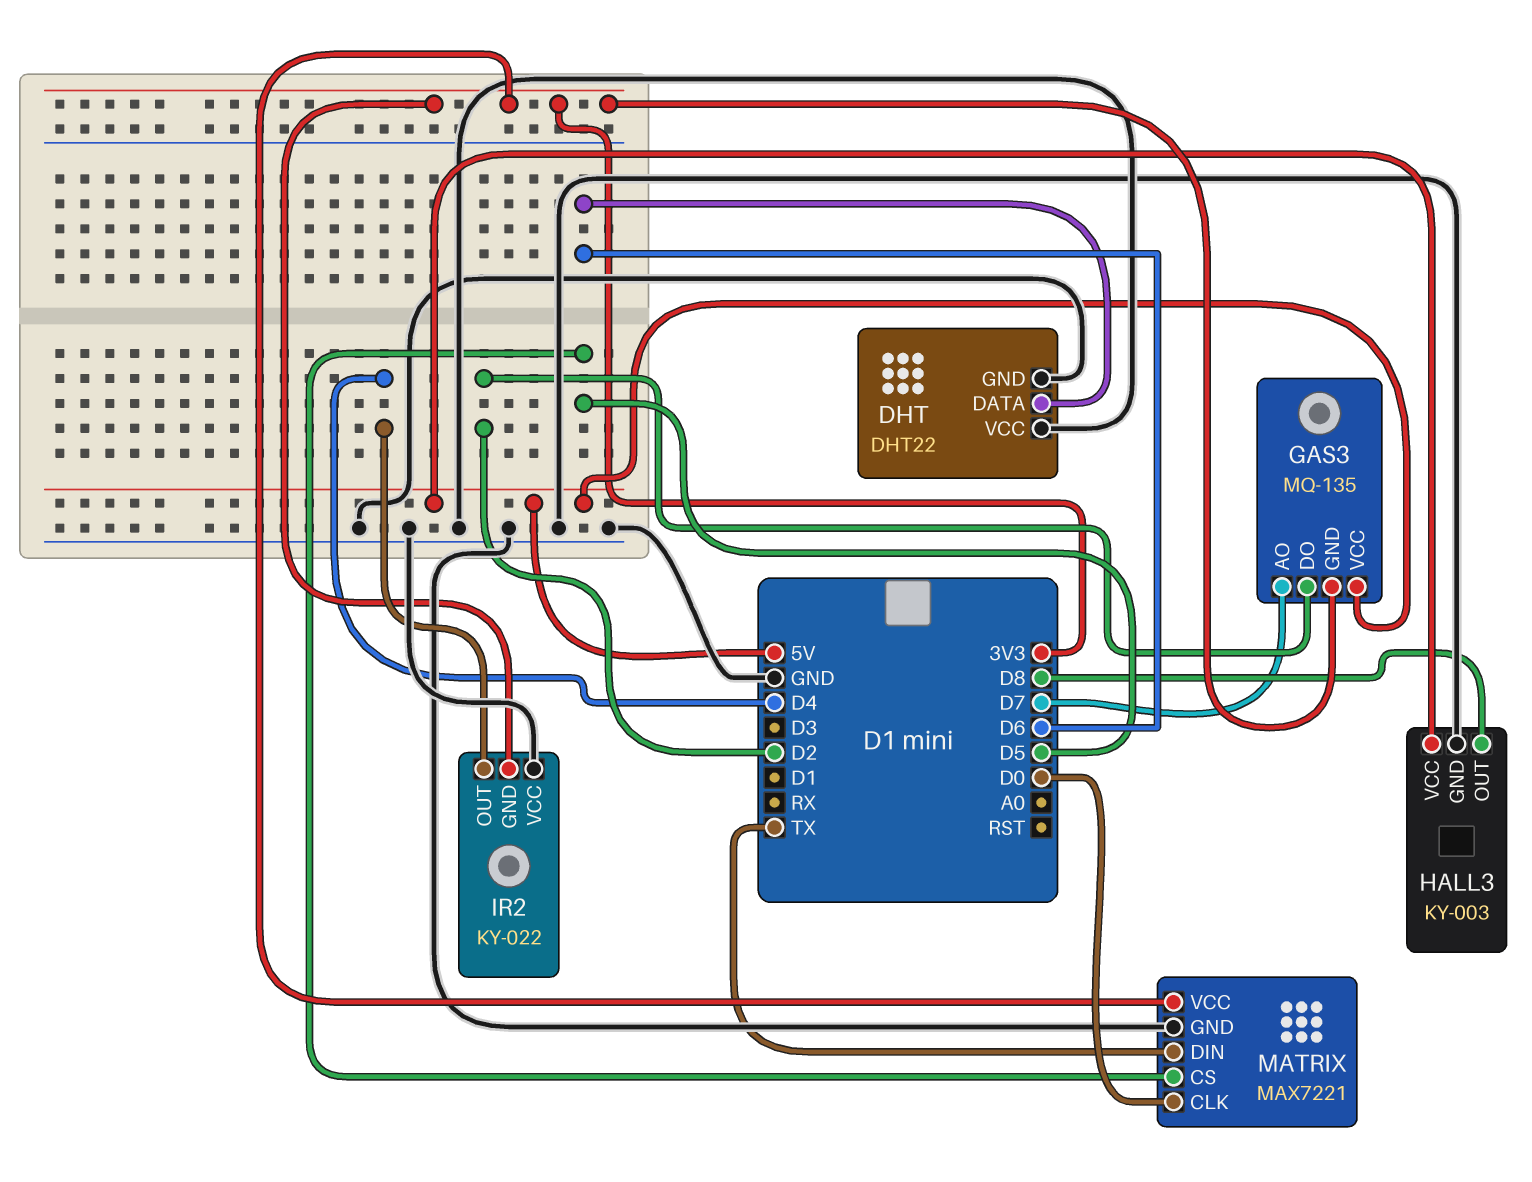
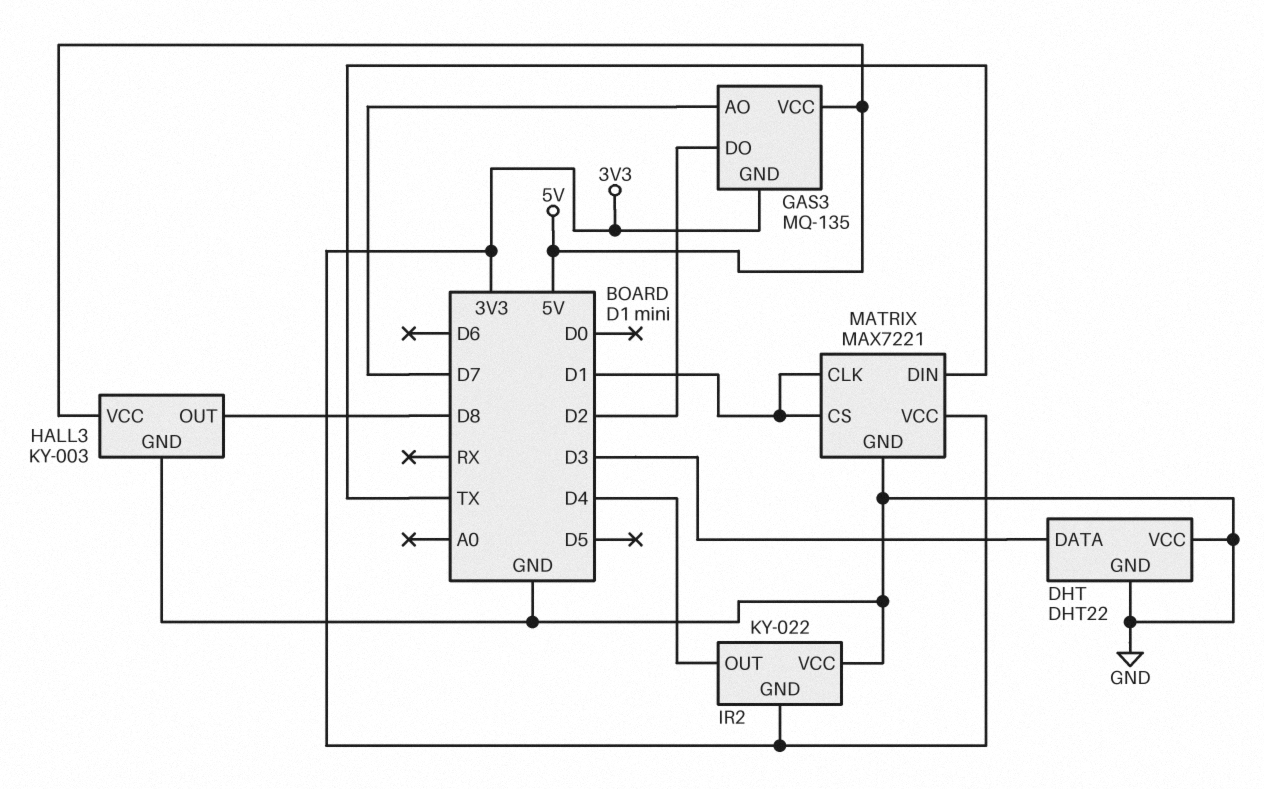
DHT pin DATA: D6 -> D3
MATRIX pin CLK: D0 -> D1
MATRIX pin CS: D5 -> D1

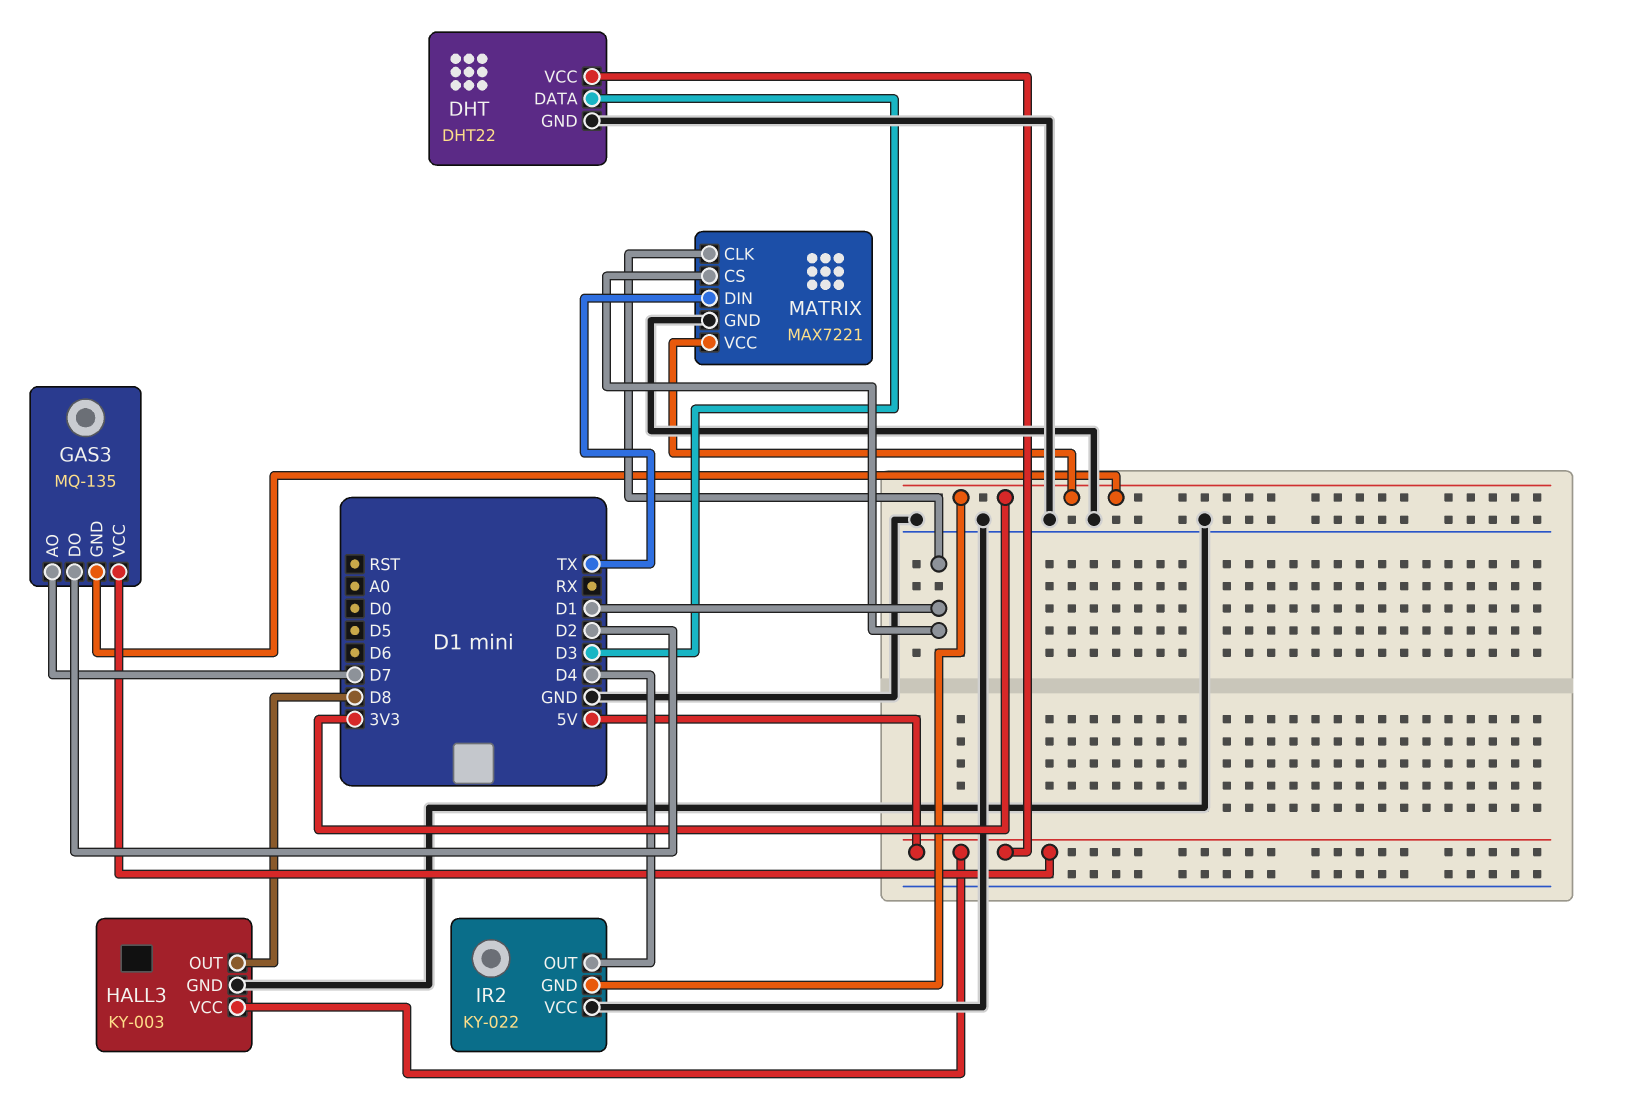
DHT pin VCC: GND -> 5V

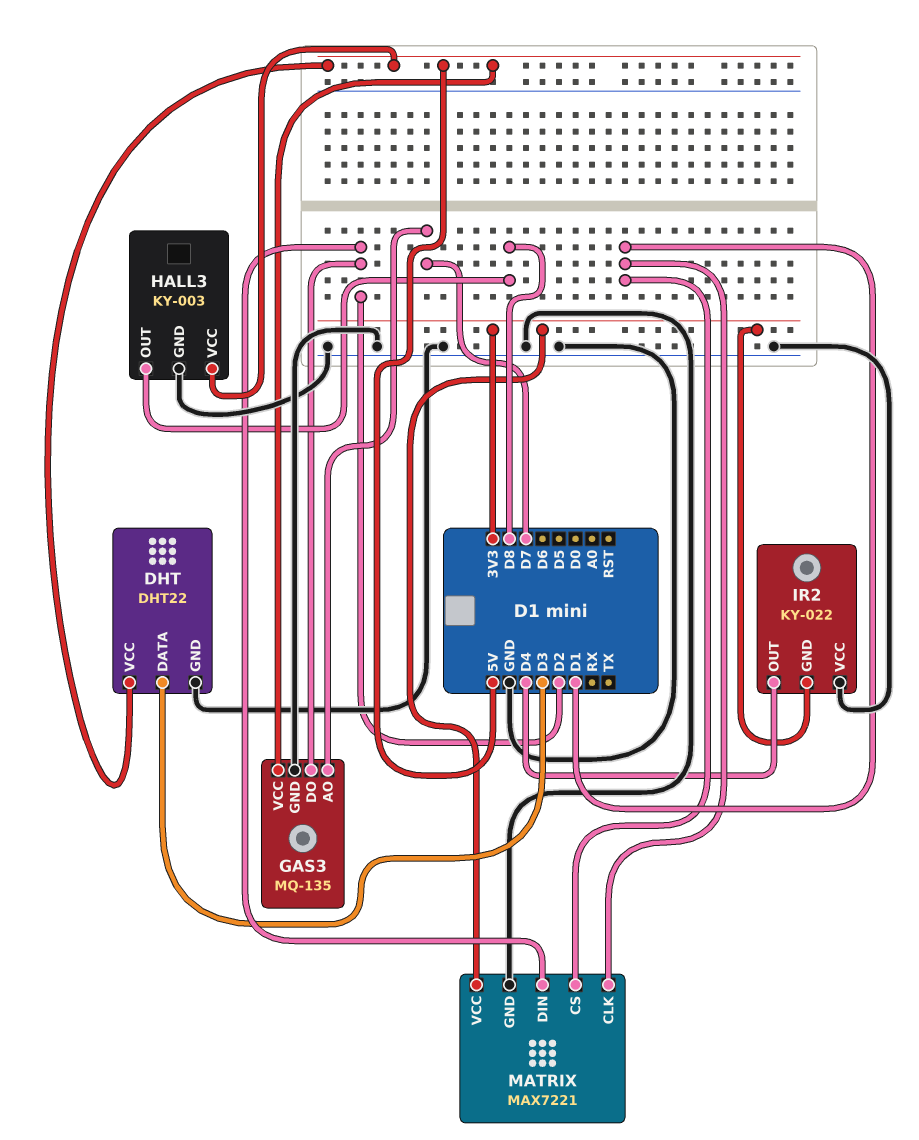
GAS3 pin GND: 3V3 -> GND
MATRIX pin DIN: TX -> D2

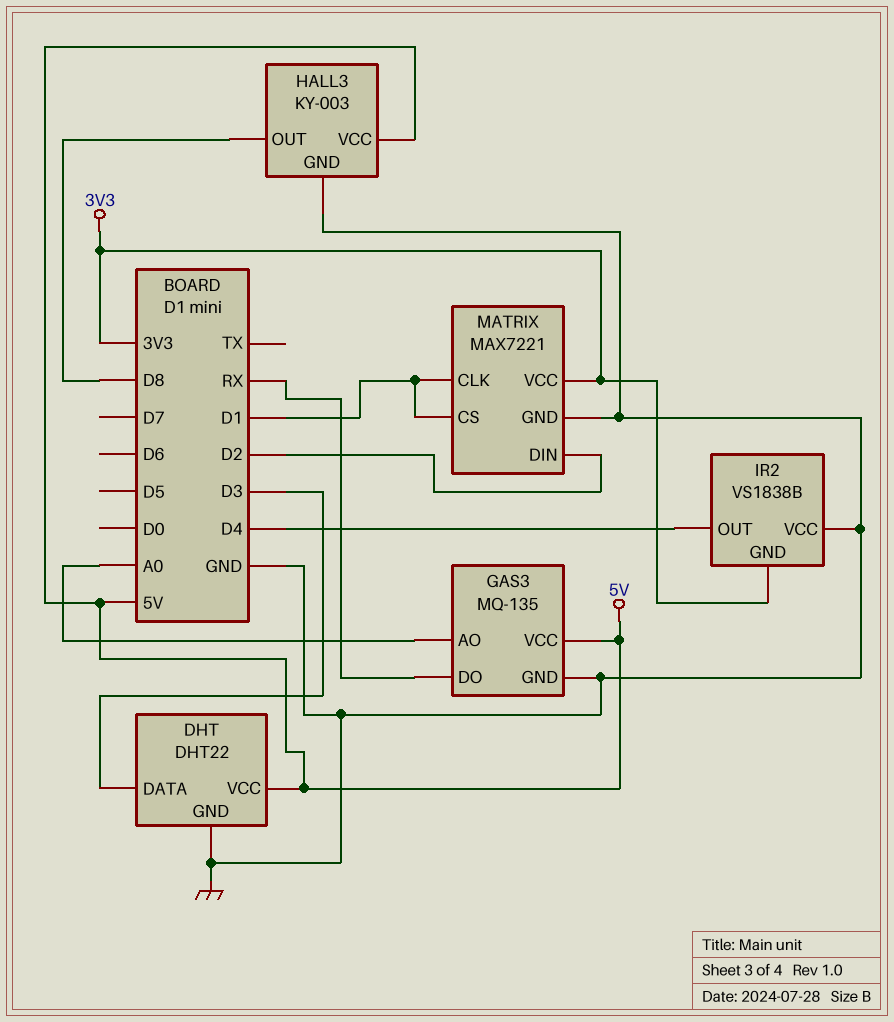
GAS3 pin AO: D7 -> A0
GAS3 pin DO: D2 -> RX
IR2: KY-022 -> VS1838B

